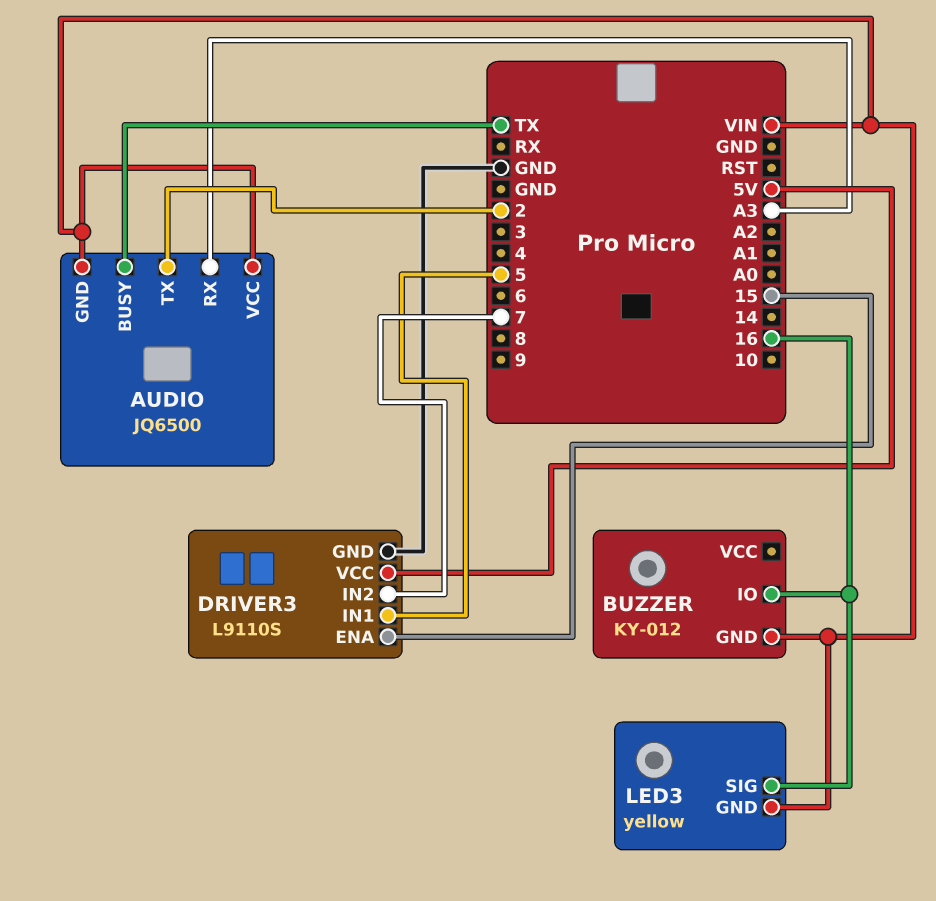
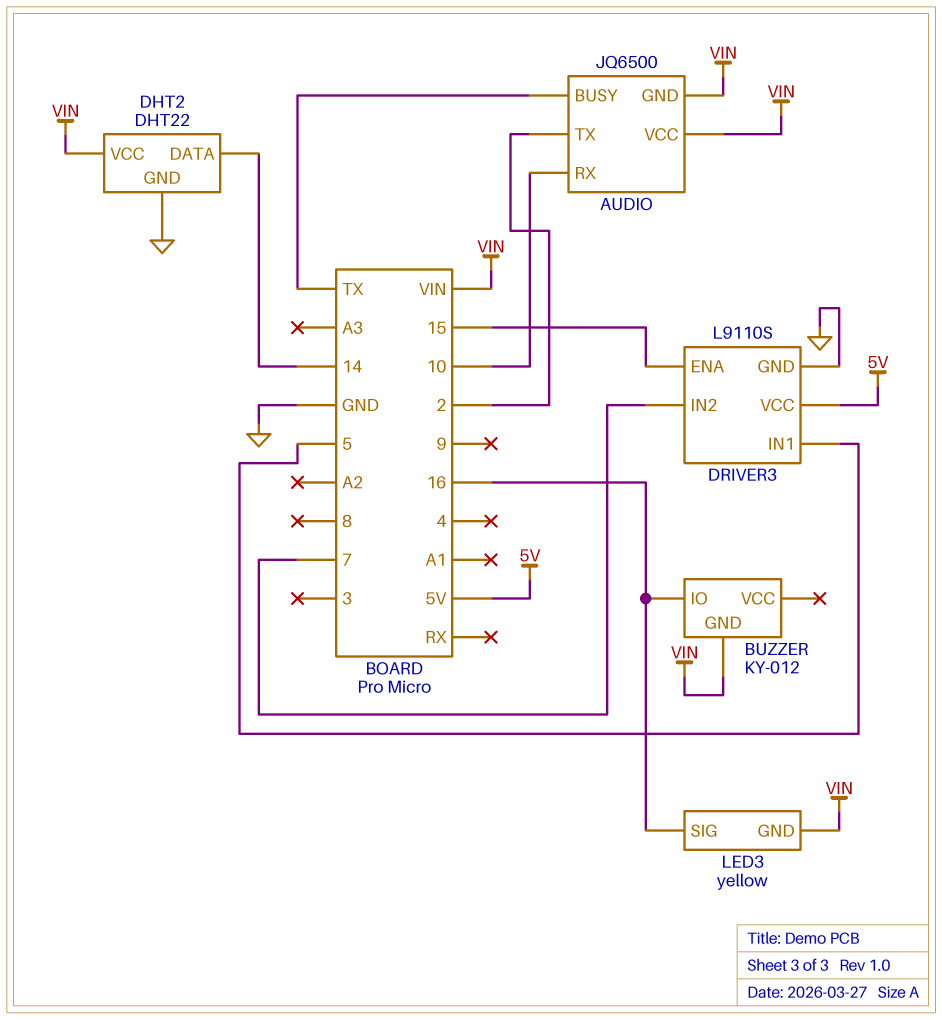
AUDIO pin RX: A3 -> 10
DHT2: none -> DHT22
DHT2 pin DATA: none -> 14
DHT2 pin GND: none -> GND
DHT2 pin VCC: none -> VIN

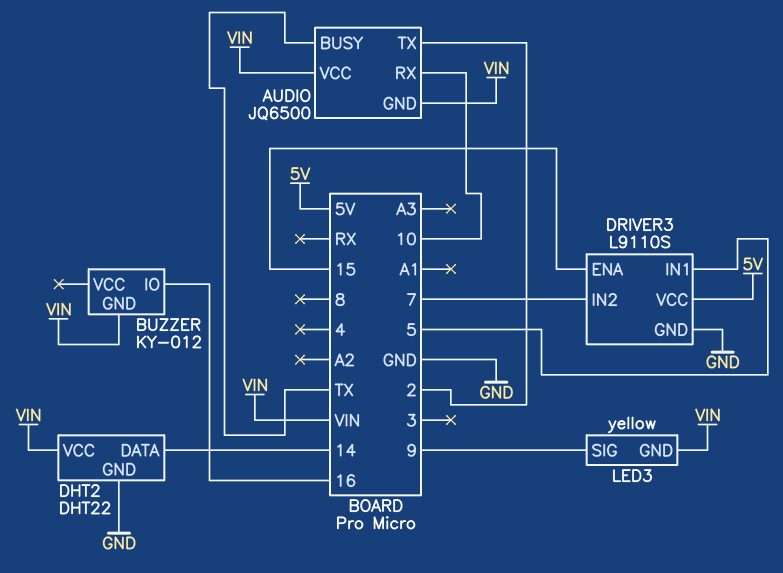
LED3 pin SIG: 16 -> 9

